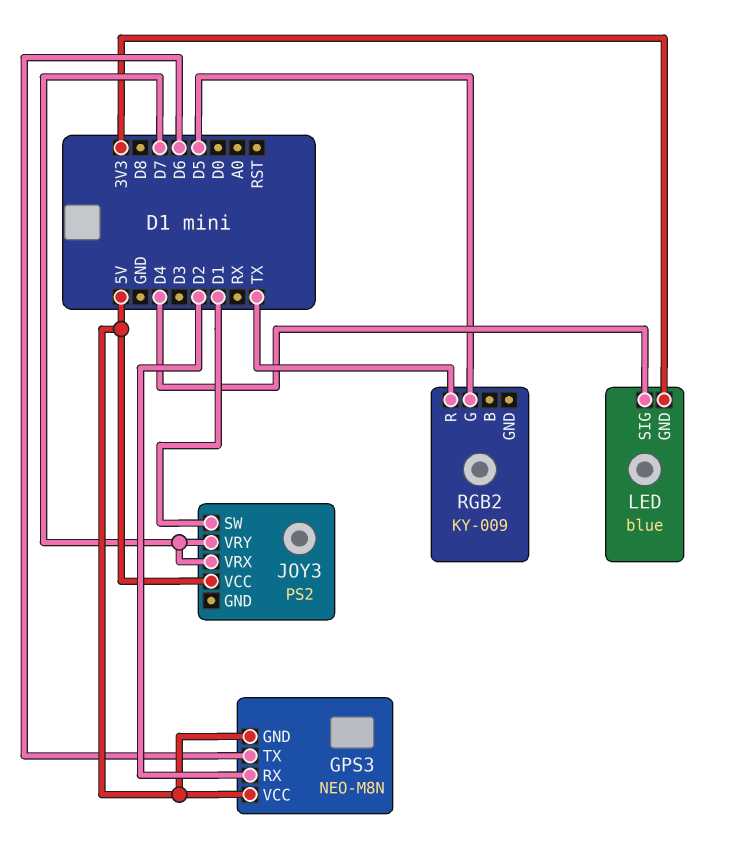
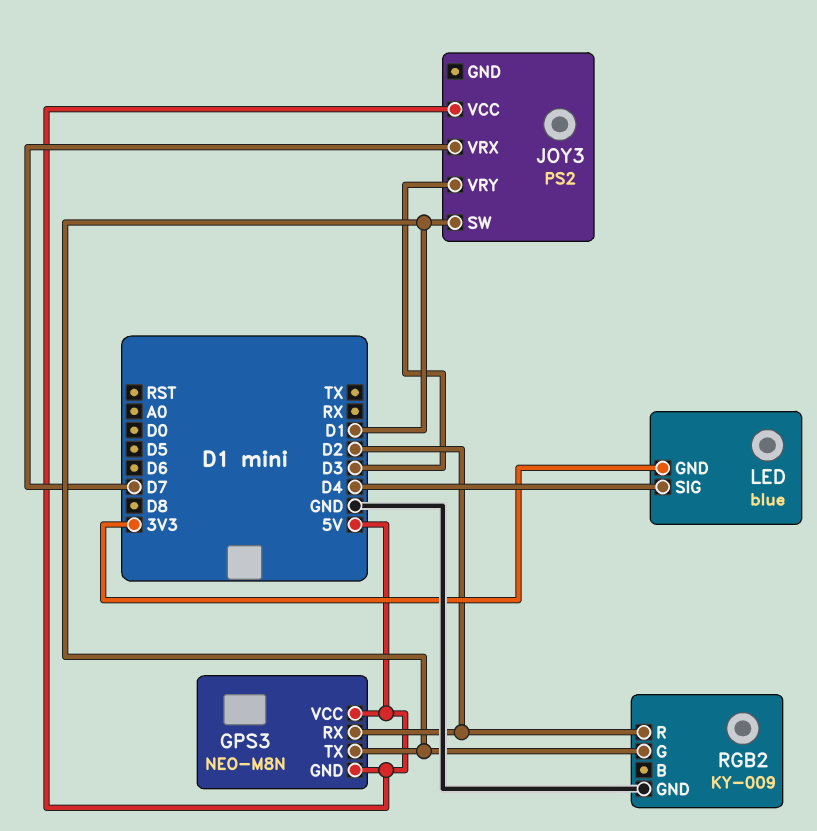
GPS3 pin TX: D6 -> D1
JOY3 pin VRY: D7 -> D3
RGB2 pin G: D5 -> D1
RGB2 pin GND: none -> GND
RGB2 pin R: TX -> D2

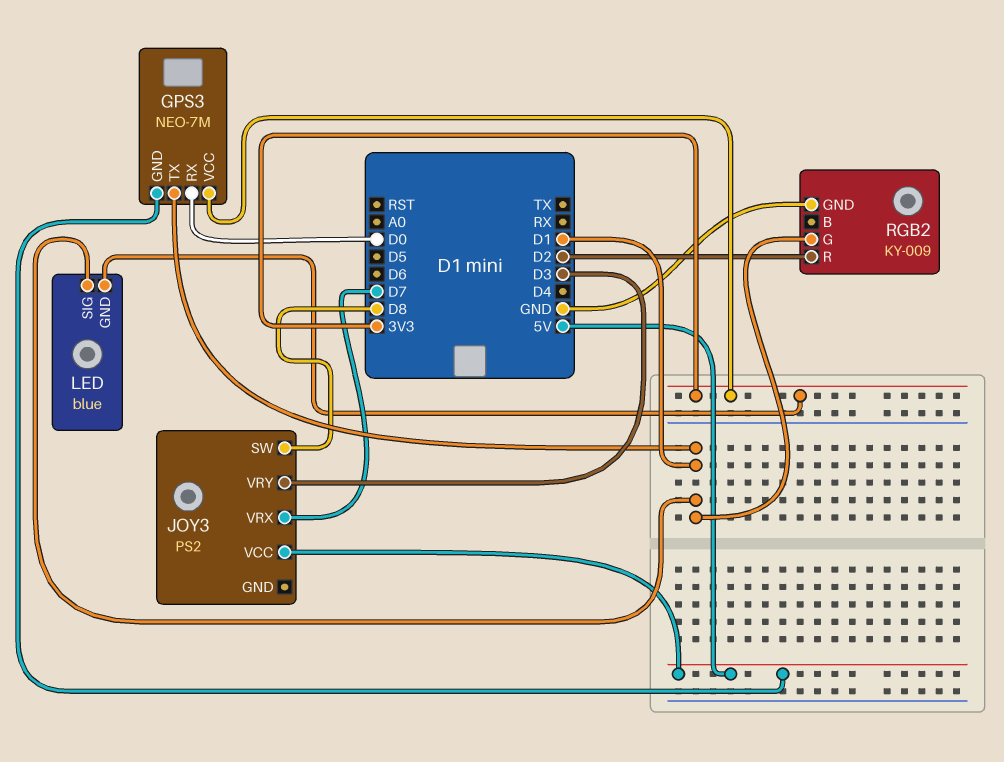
GPS3: NEO-M8N -> NEO-7M
GPS3 pin RX: D2 -> D0
GPS3 pin VCC: 5V -> 3V3
JOY3 pin SW: D1 -> D8
LED pin SIG: D4 -> D1

